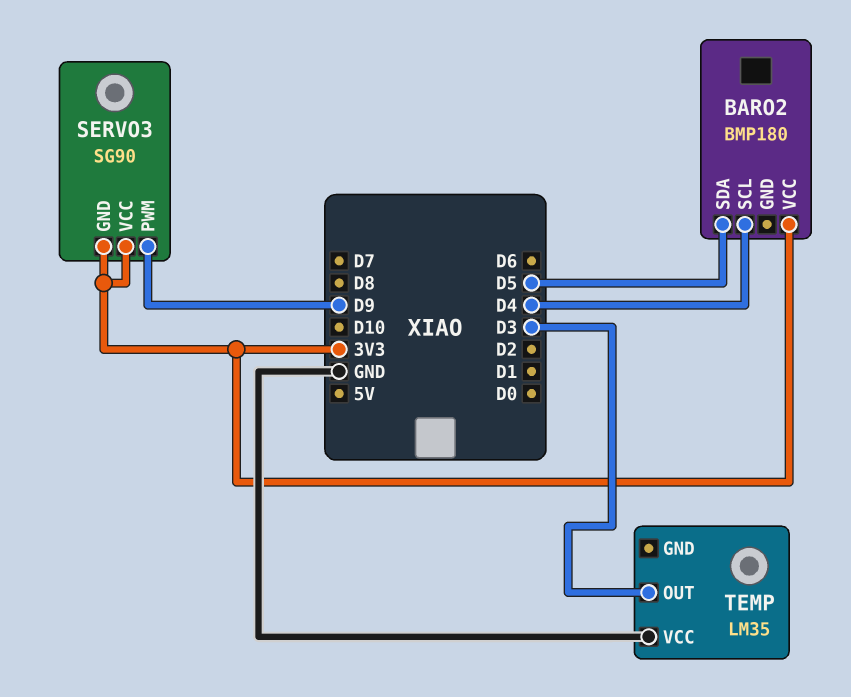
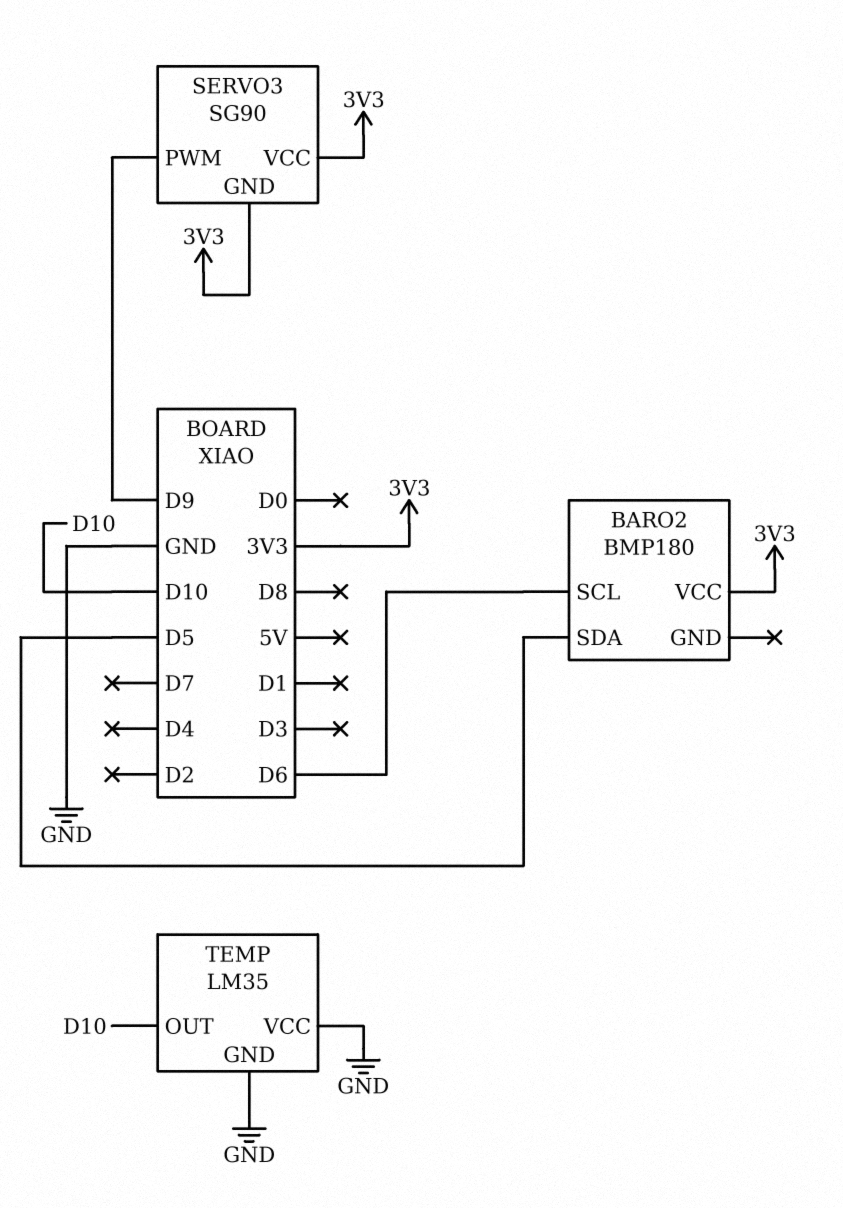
BARO2 pin SCL: D4 -> D6
TEMP pin GND: none -> GND
TEMP pin OUT: D3 -> D10

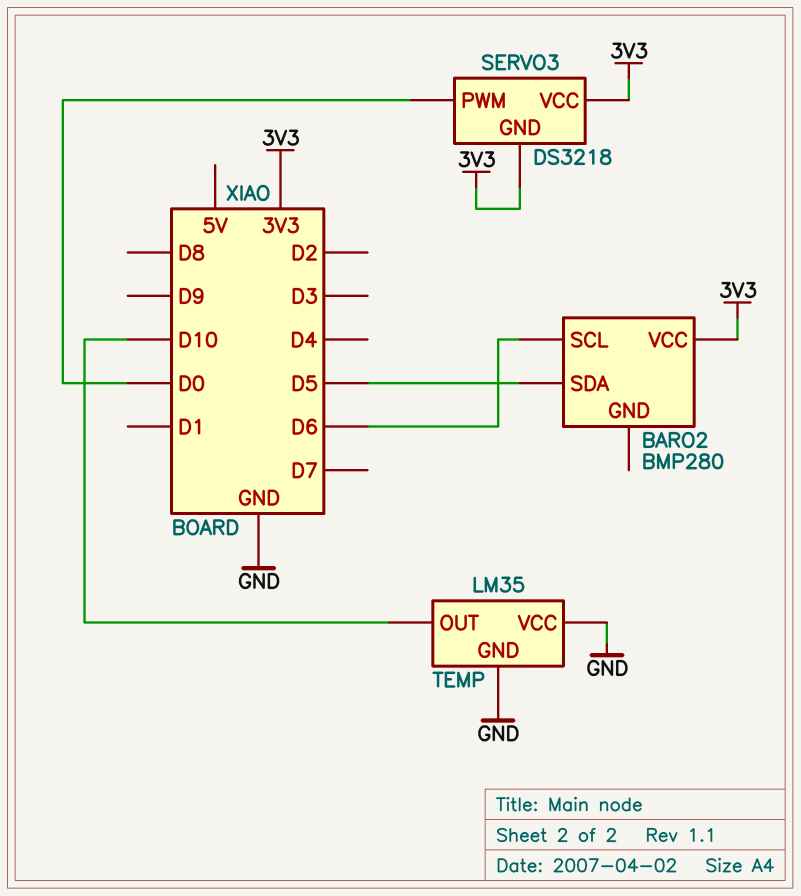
BARO2: BMP180 -> BMP280
SERVO3: SG90 -> DS3218
SERVO3 pin PWM: D9 -> D0

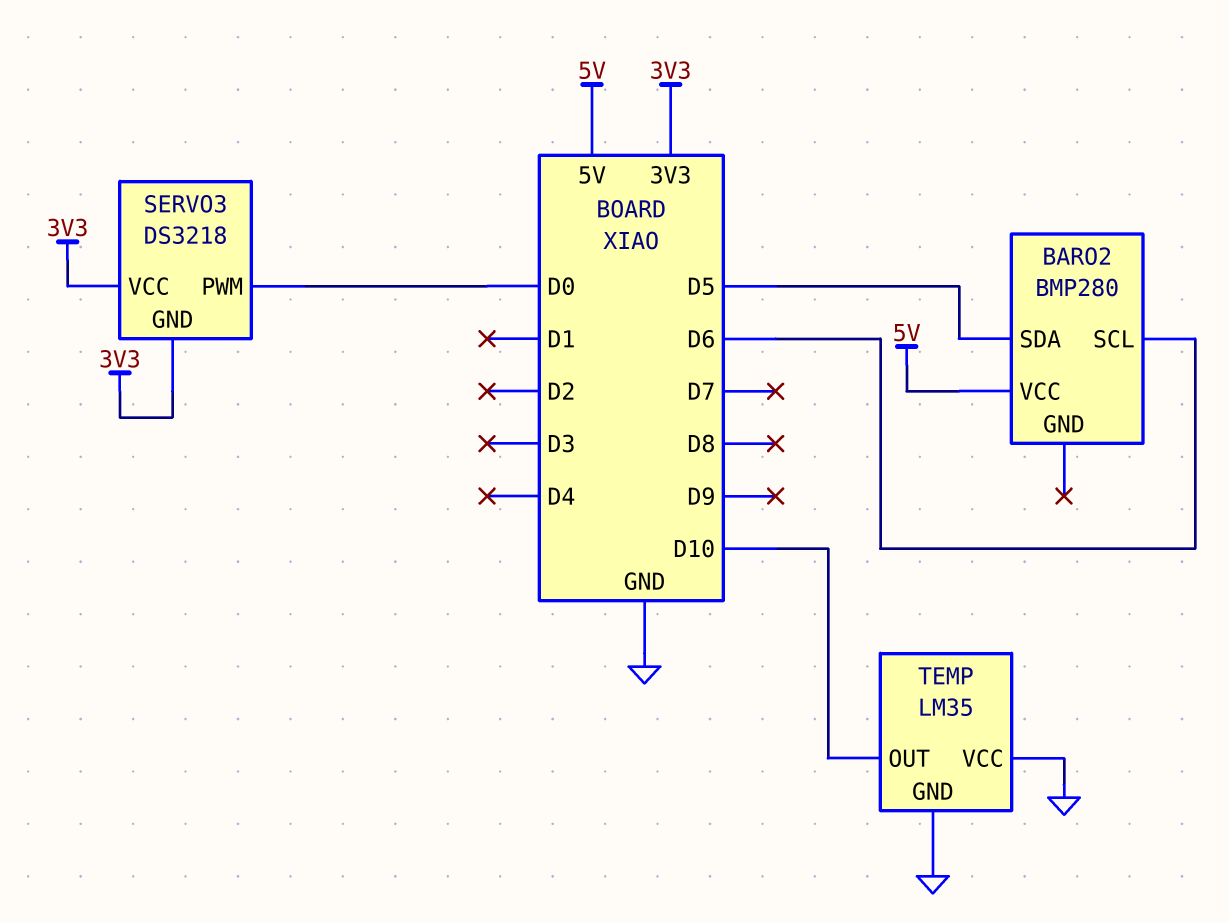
BARO2 pin VCC: 3V3 -> 5V

